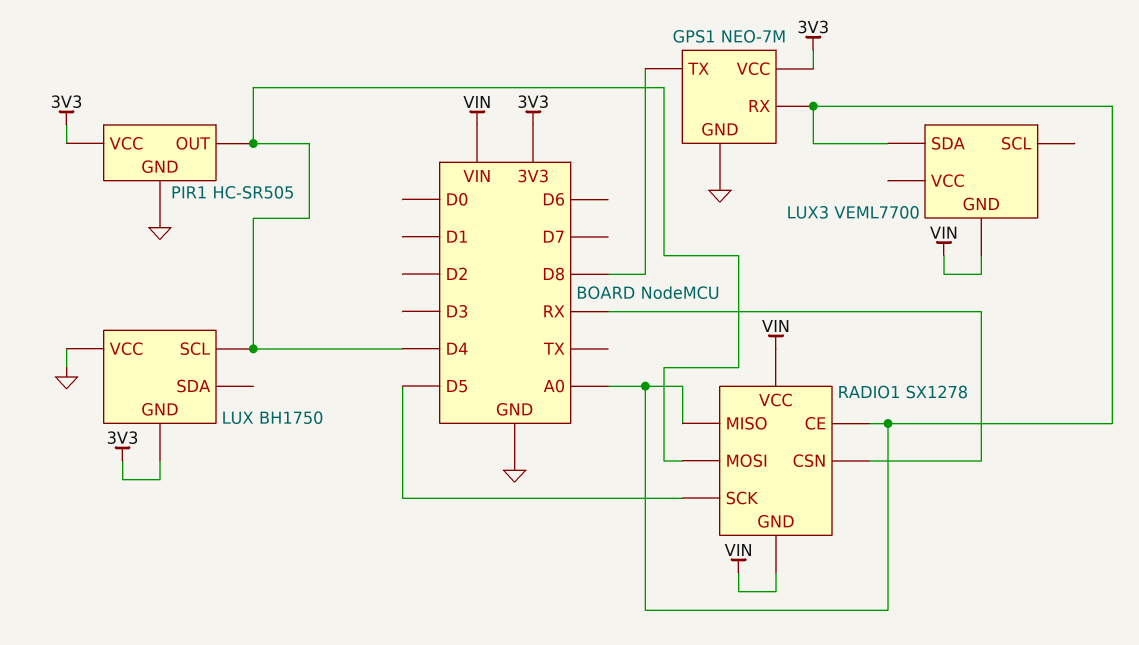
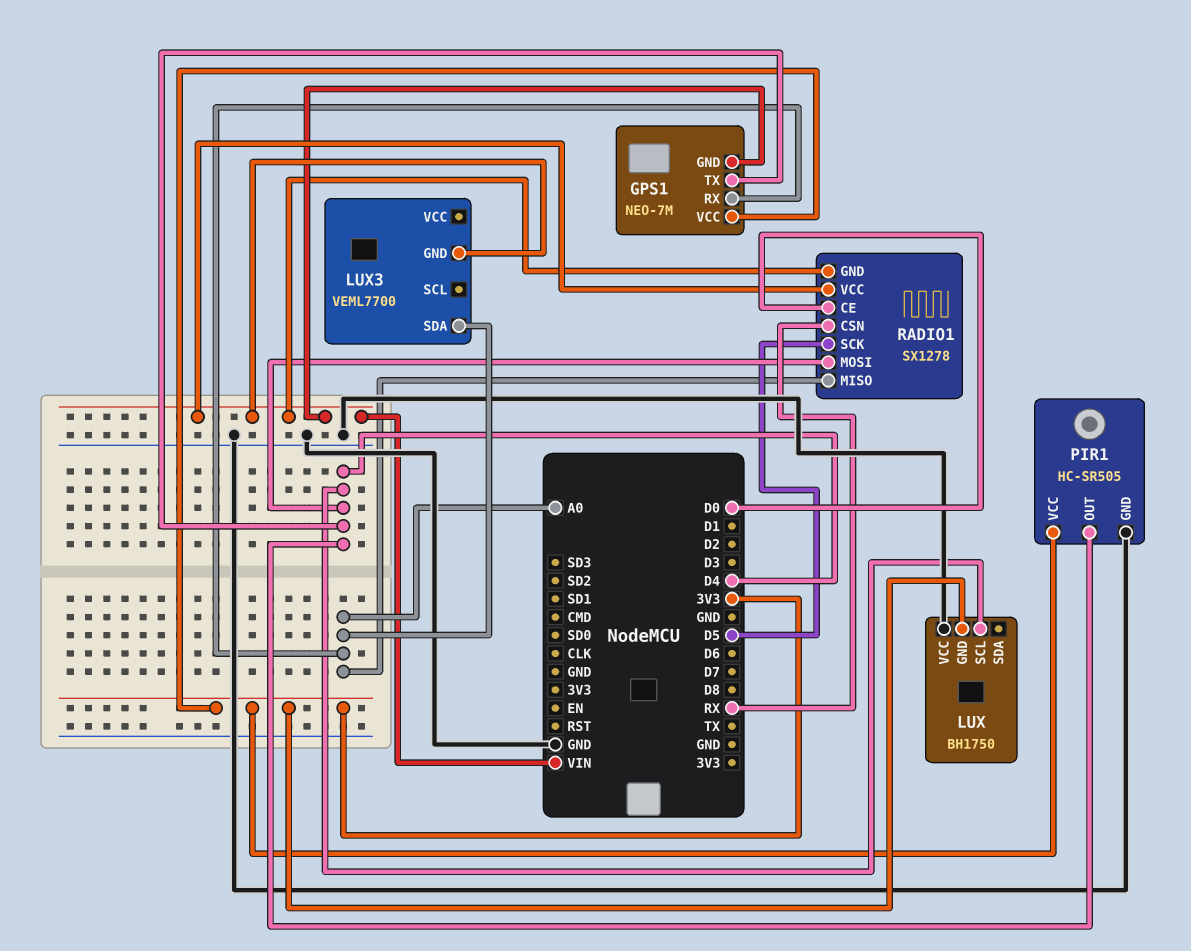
GPS1 pin GND: GND -> VIN
GPS1 pin TX: D8 -> D4
RADIO1 pin CE: A0 -> D0

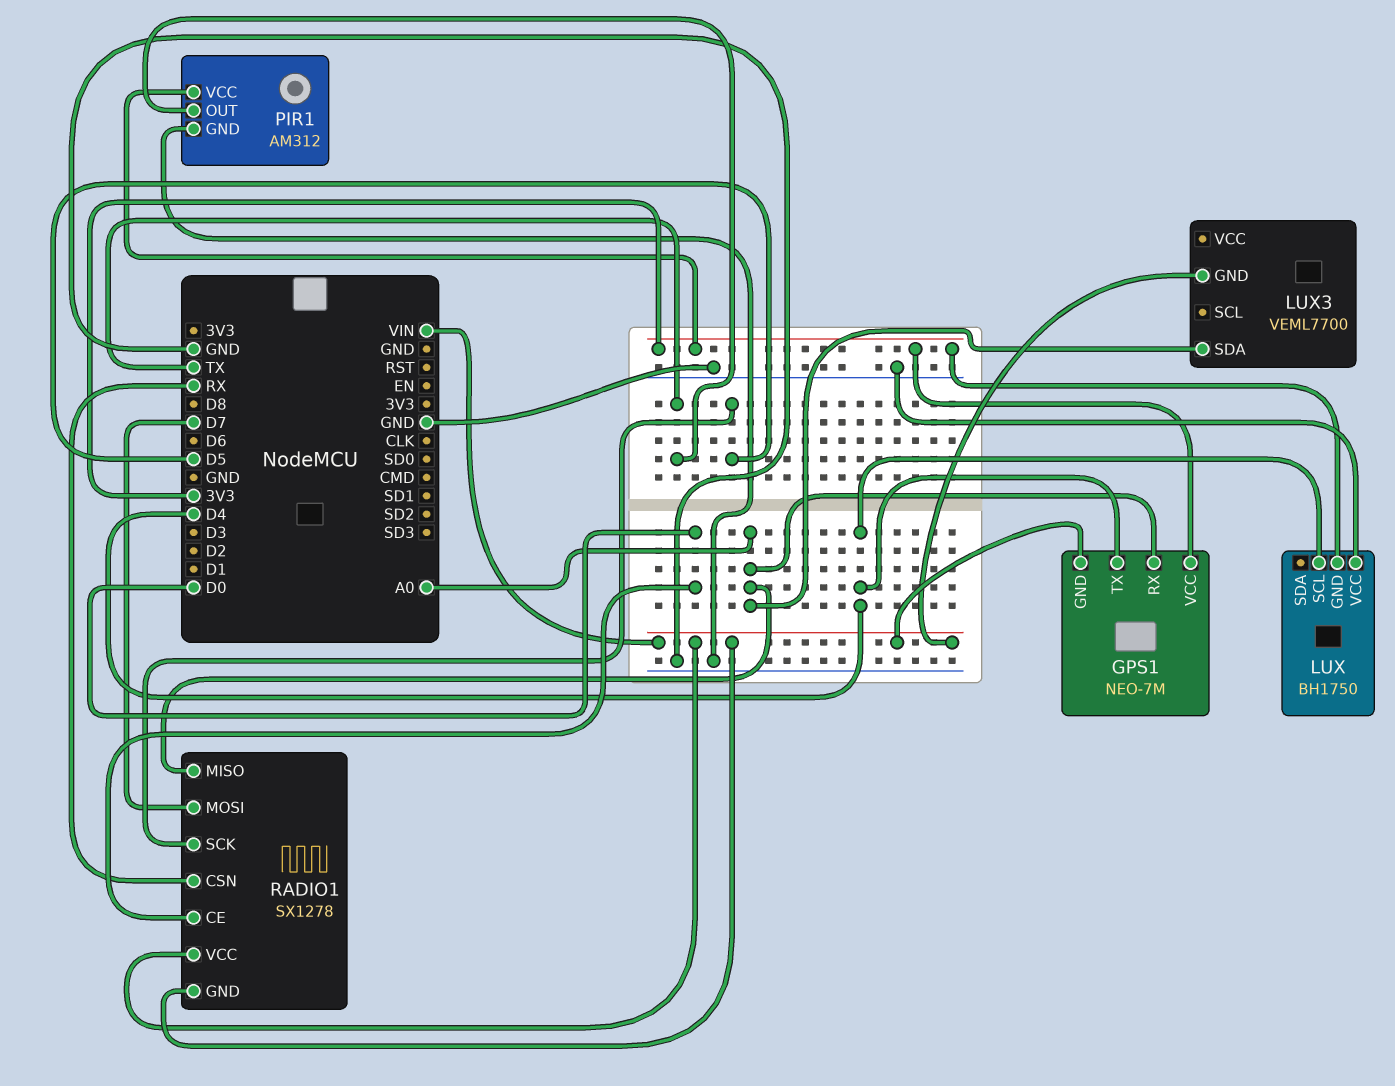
PIR1: HC-SR505 -> AM312
PIR1 pin OUT: D4 -> TX
RADIO1 pin MOSI: D4 -> D7

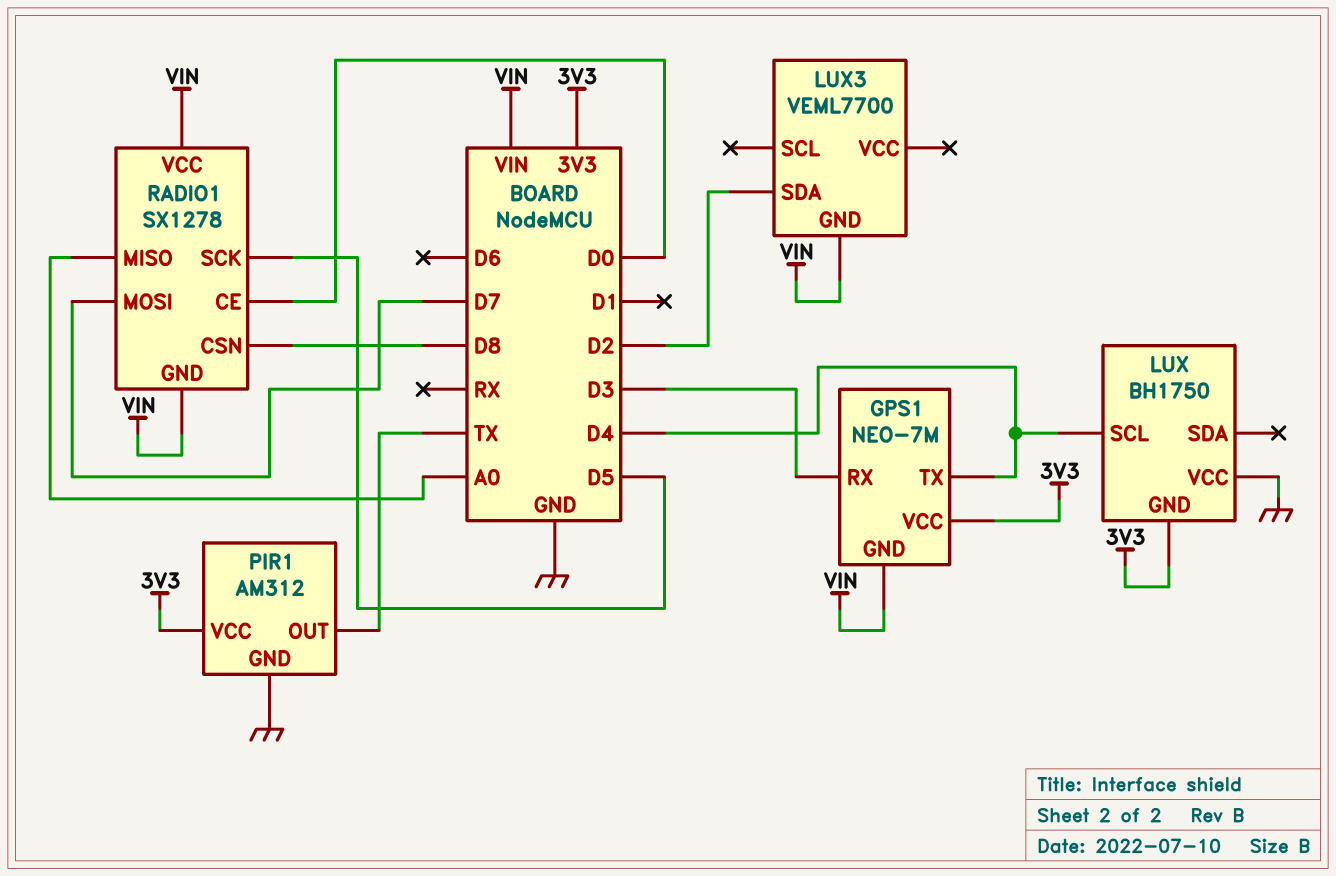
GPS1 pin RX: A0 -> D3
LUX3 pin SDA: A0 -> D2
RADIO1 pin CSN: RX -> D8

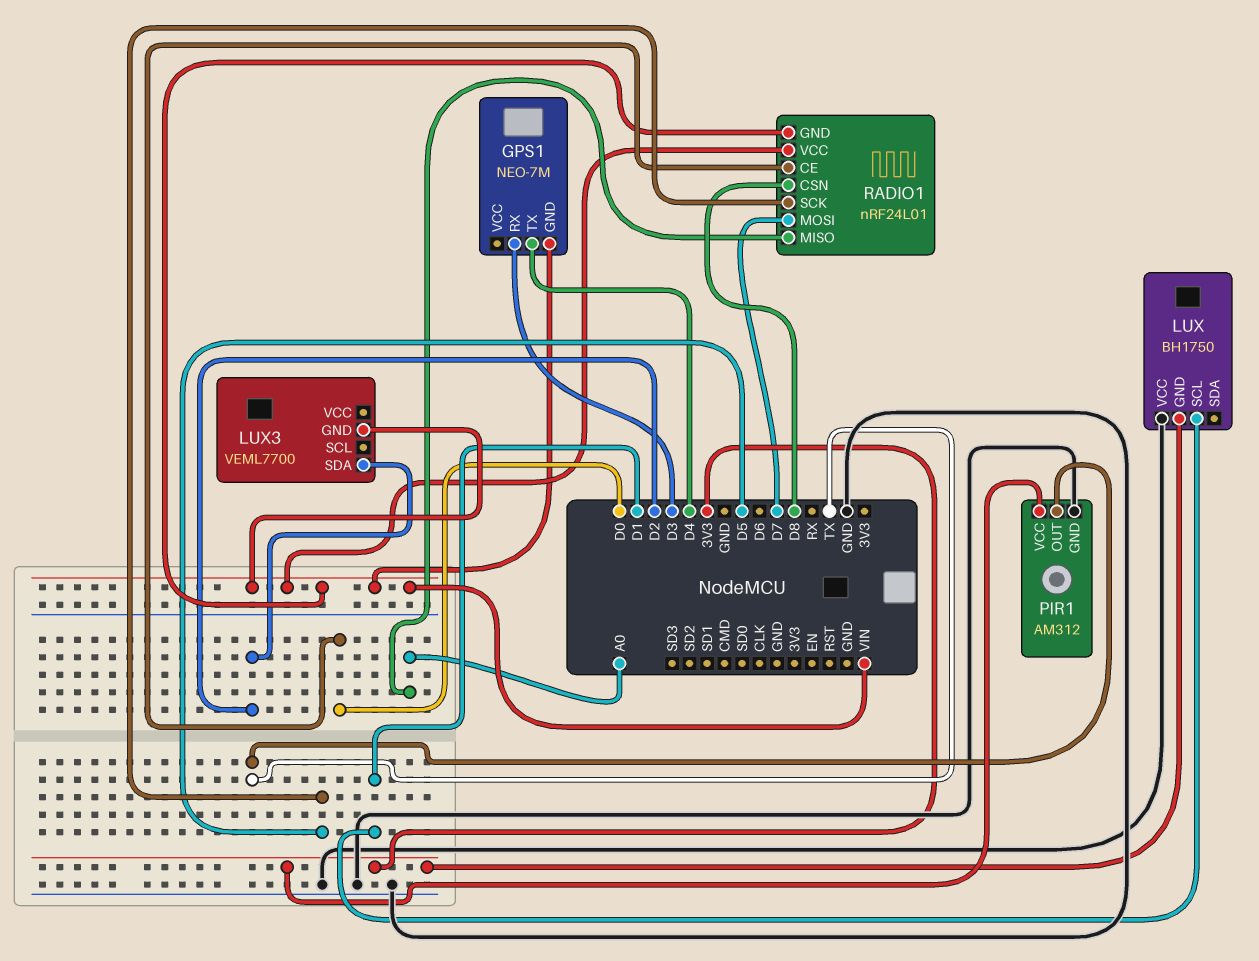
GPS1 pin VCC: 3V3 -> none
LUX pin SCL: D4 -> D1
RADIO1: SX1278 -> nRF24L01

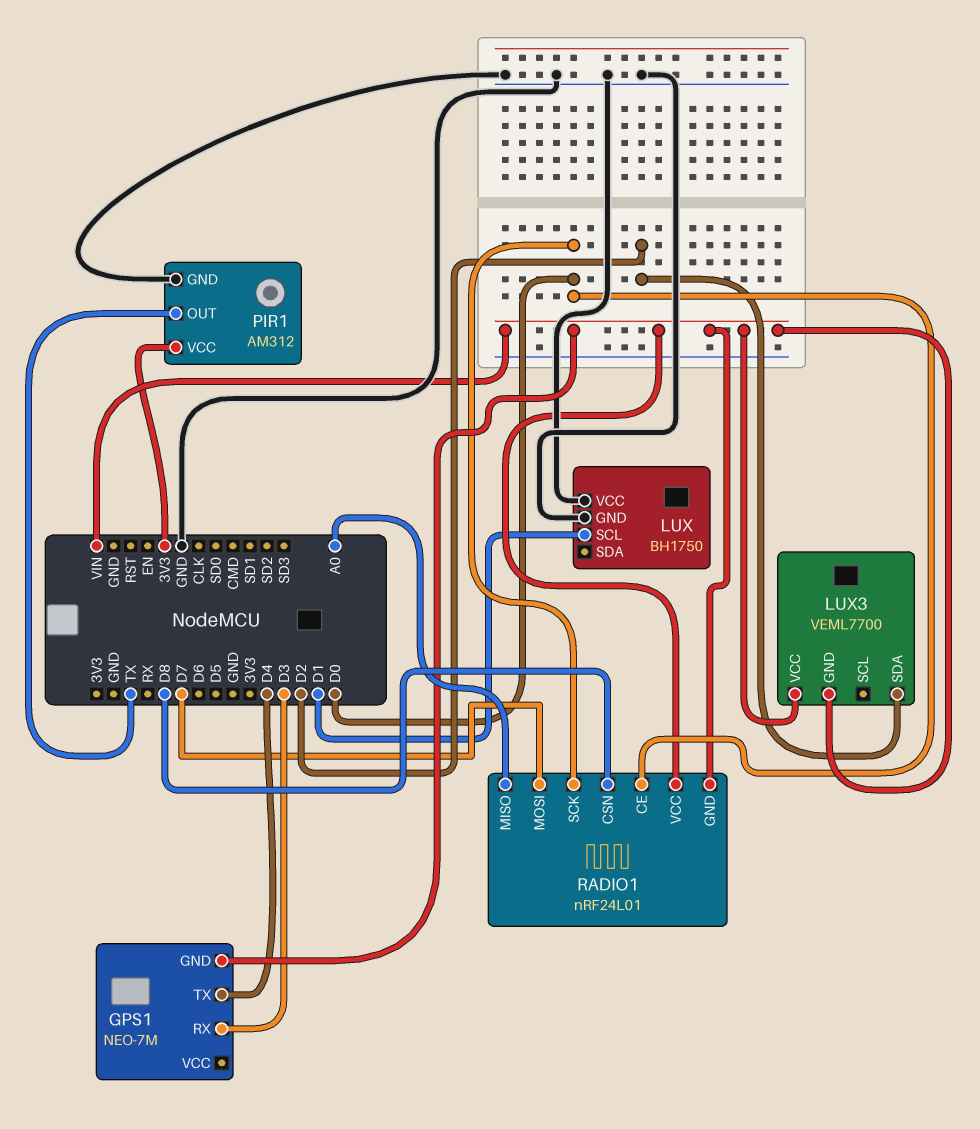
LUX pin GND: 3V3 -> GND
LUX3 pin VCC: none -> VIN
RADIO1 pin SCK: D5 -> D0

